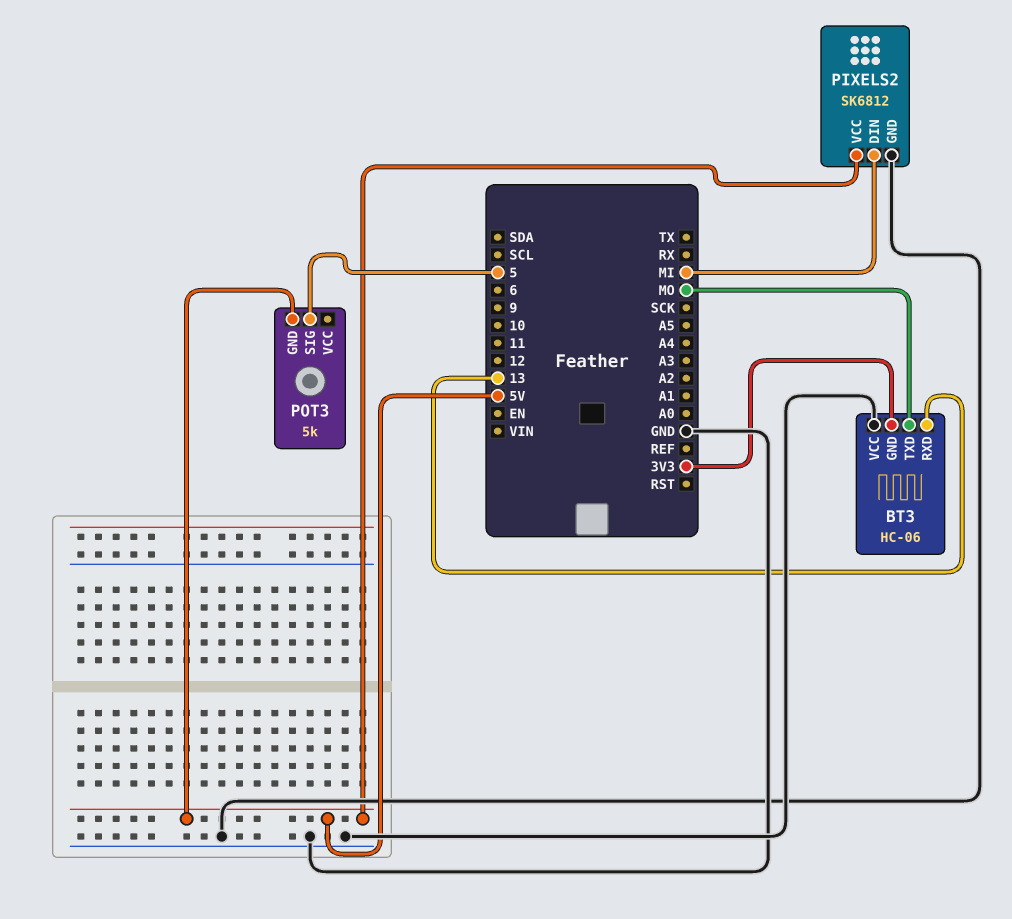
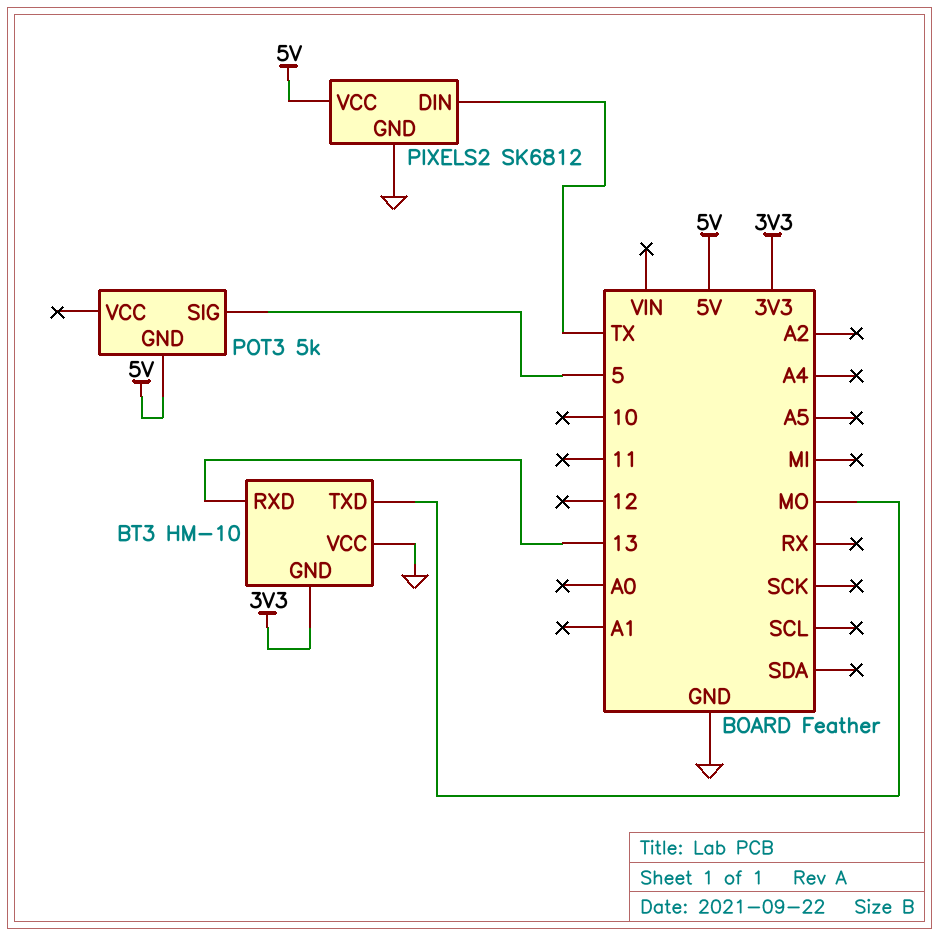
BT3: HC-06 -> HM-10
PIXELS2 pin DIN: MI -> TX

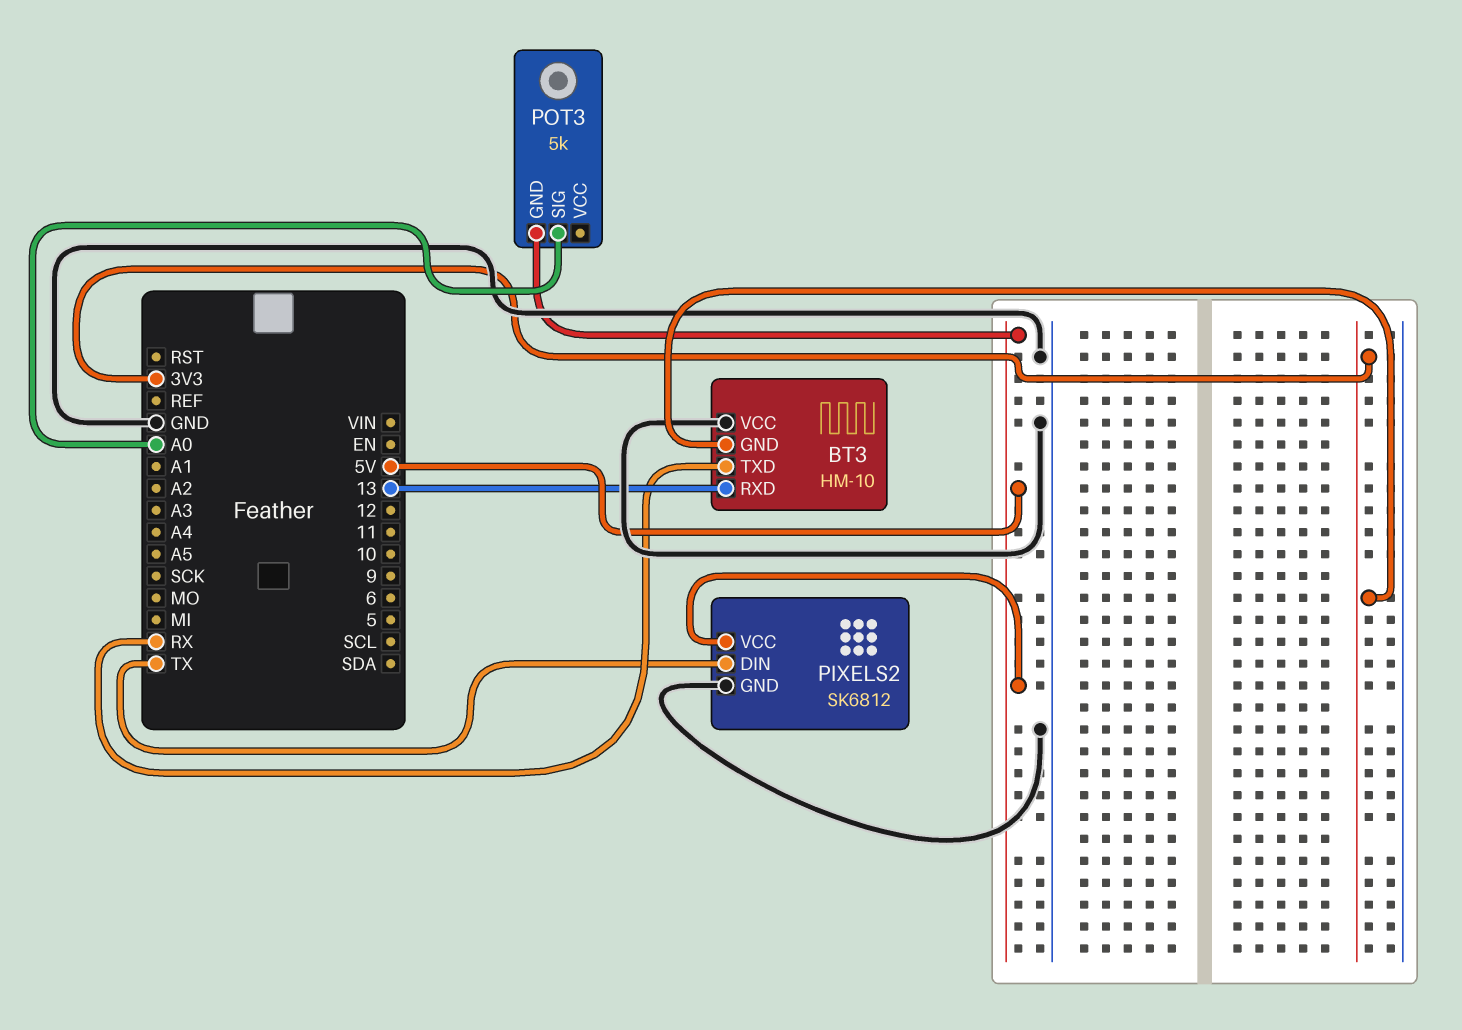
BT3 pin TXD: MO -> RX
POT3 pin SIG: 5 -> A0

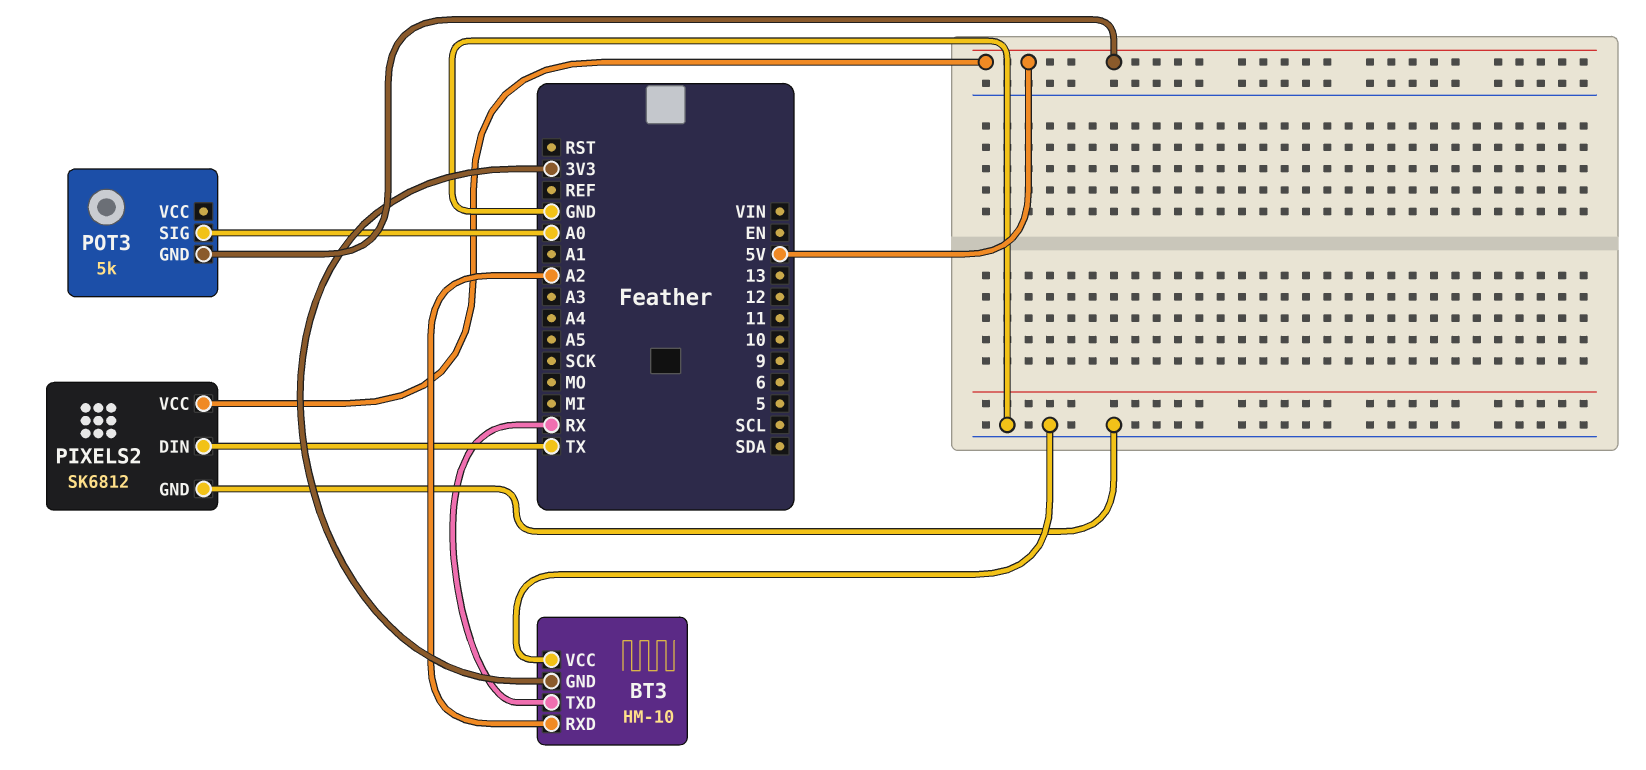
BT3 pin RXD: 13 -> A2

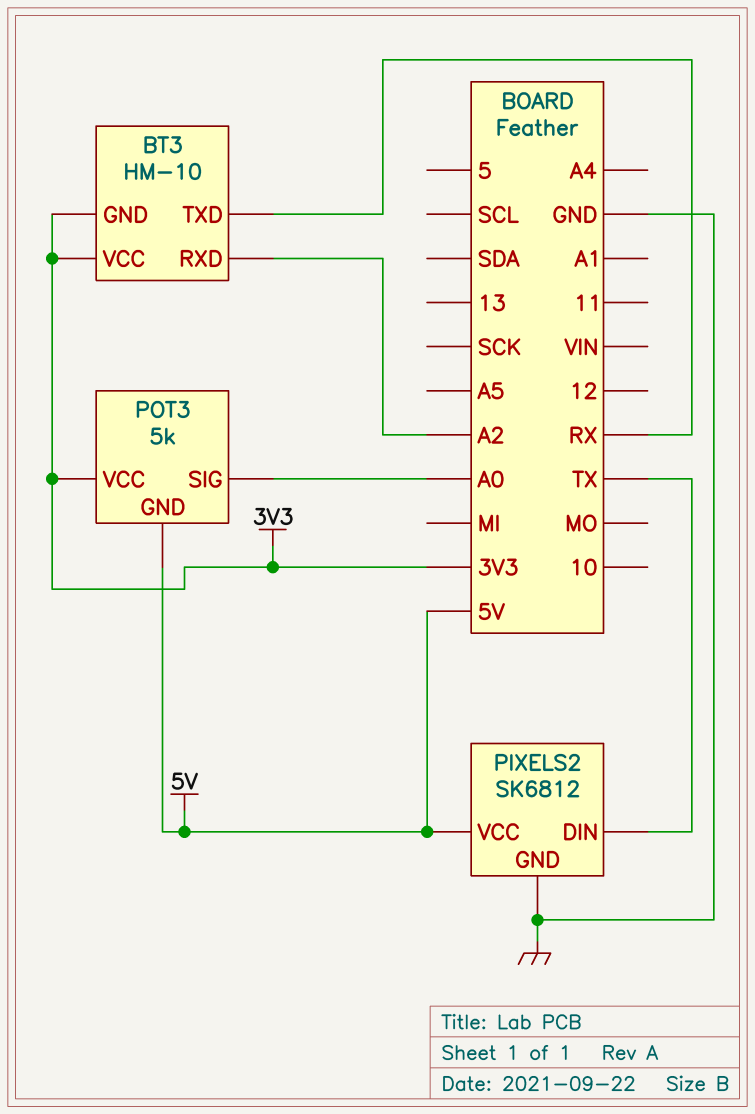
BT3 pin VCC: GND -> 3V3
POT3 pin VCC: none -> 3V3

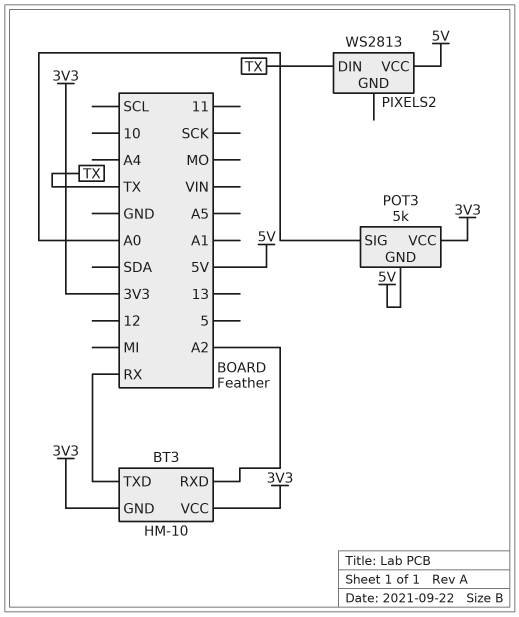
PIXELS2: SK6812 -> WS2813
PIXELS2 pin GND: GND -> none

